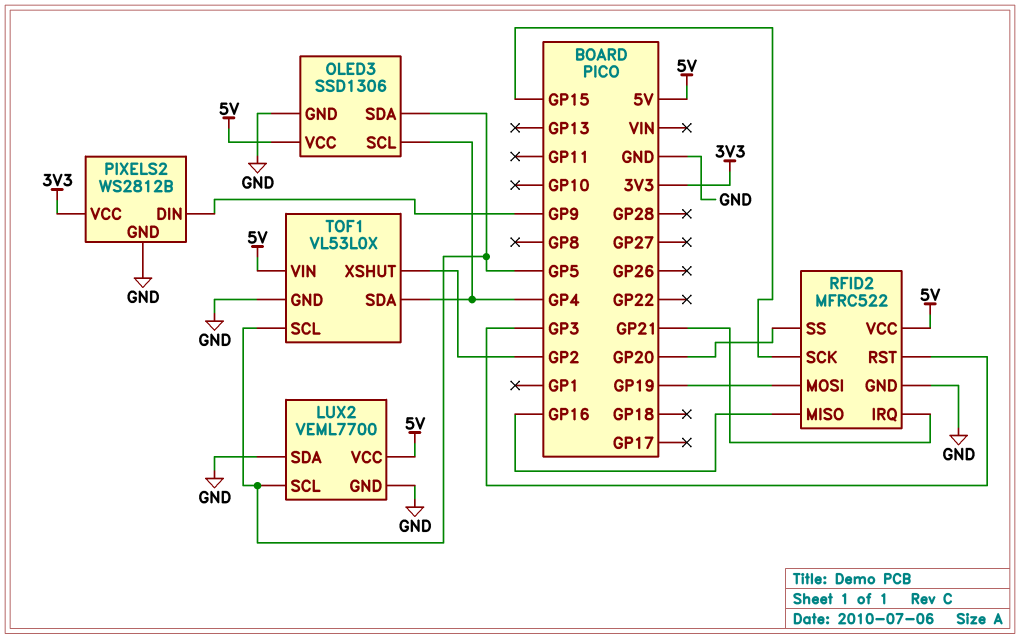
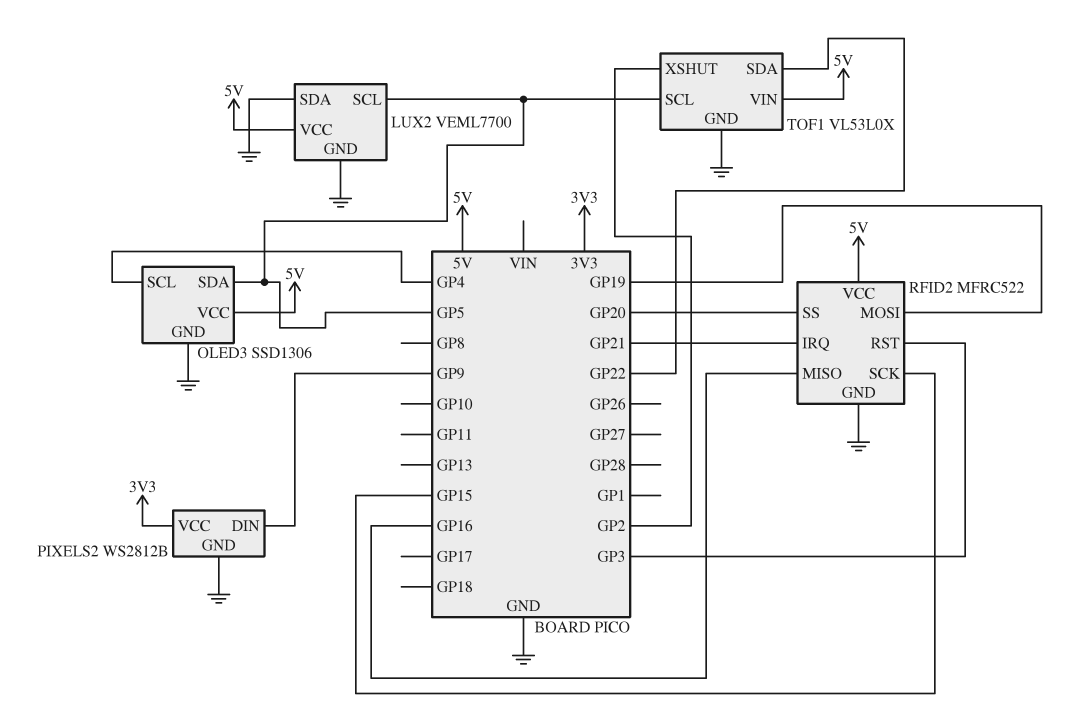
TOF1 pin SDA: GP4 -> GP22

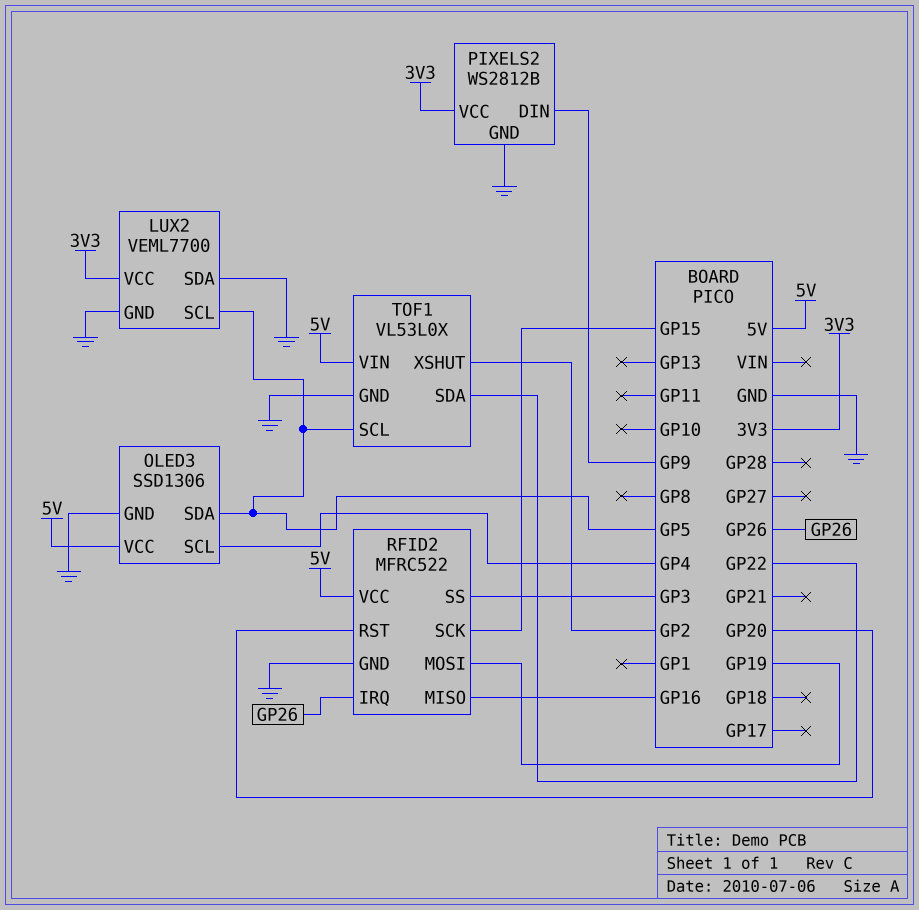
LUX2 pin VCC: 5V -> 3V3
RFID2 pin IRQ: GP21 -> GP26
RFID2 pin RST: GP3 -> GP20
RFID2 pin SS: GP20 -> GP3

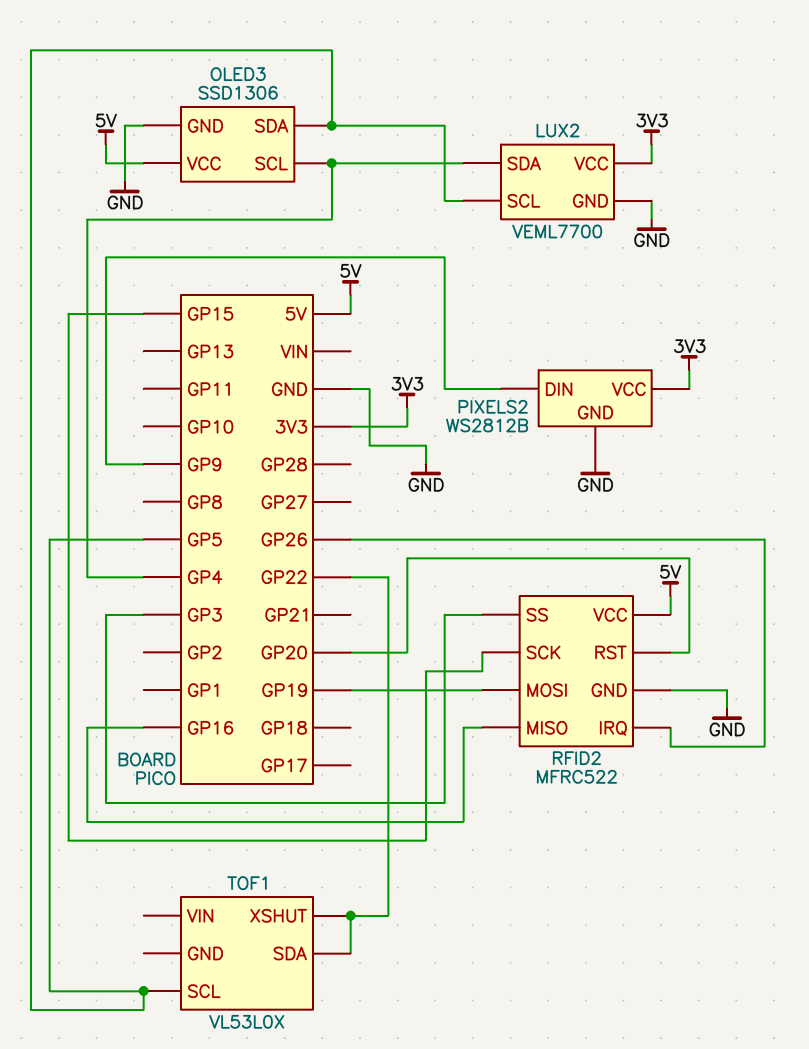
LUX2 pin SDA: GND -> GP4
TOF1 pin GND: GND -> none
TOF1 pin VIN: 5V -> none
TOF1 pin XSHUT: GP2 -> GP22

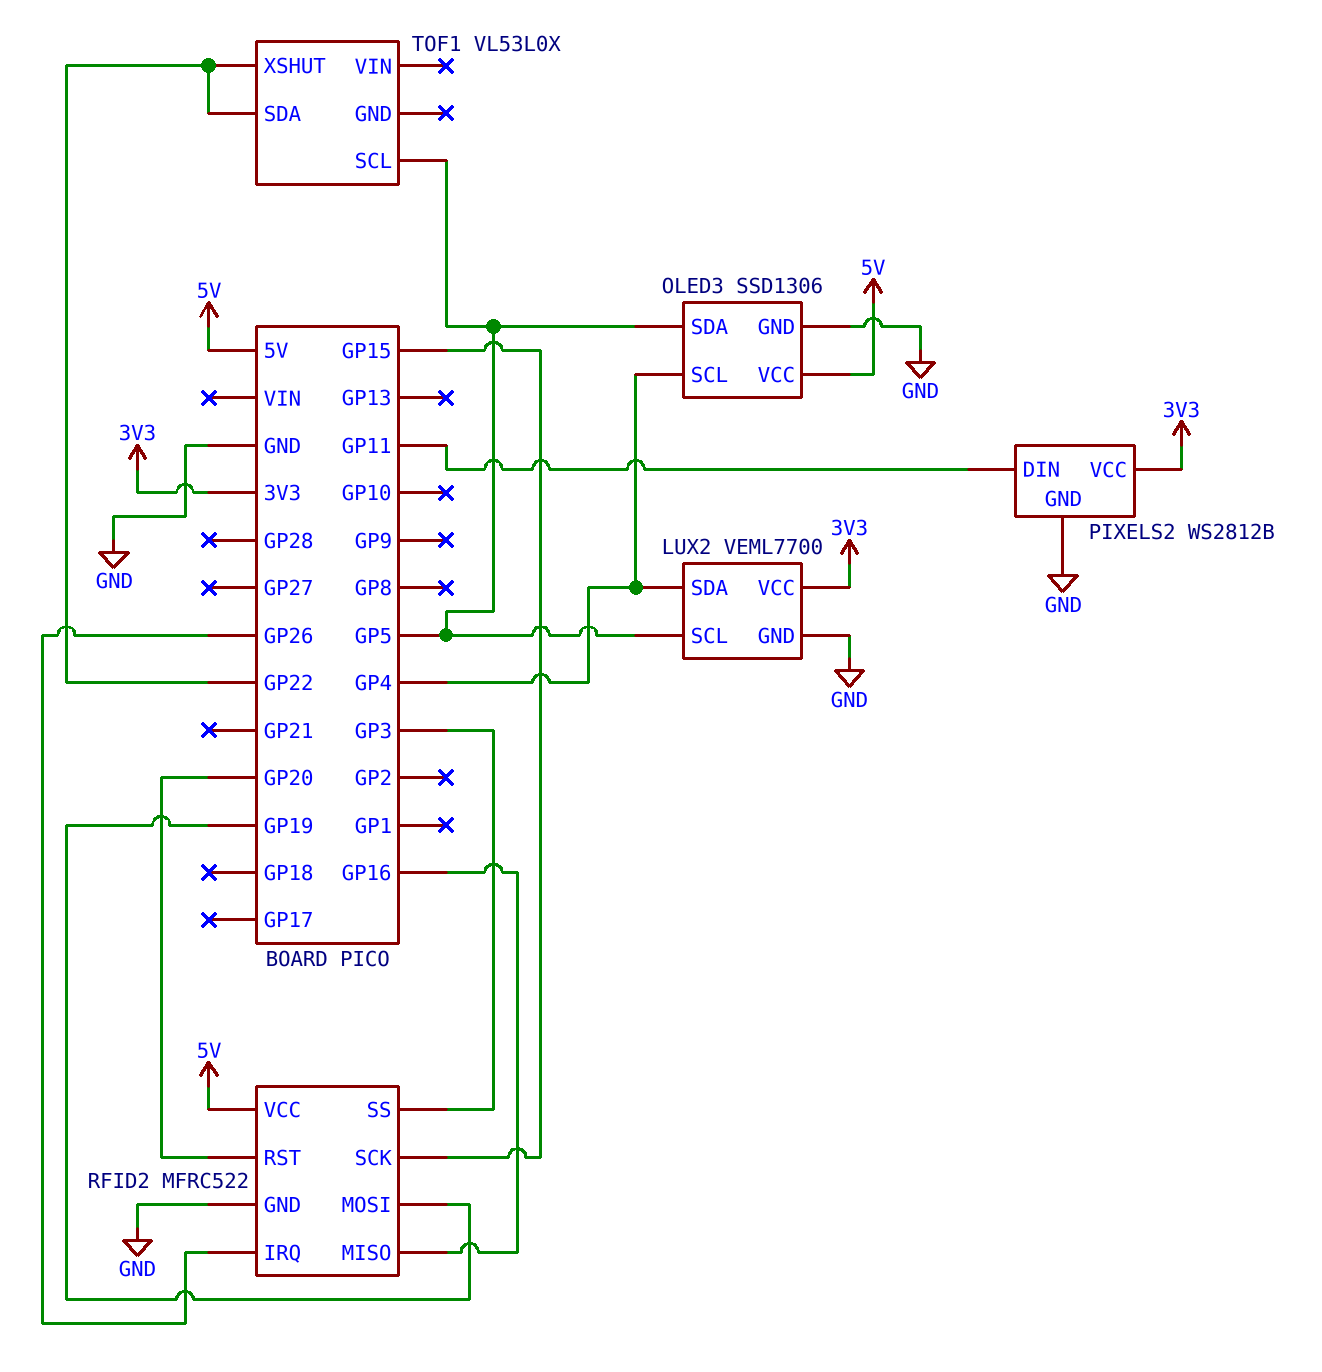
PIXELS2 pin DIN: GP9 -> GP11

